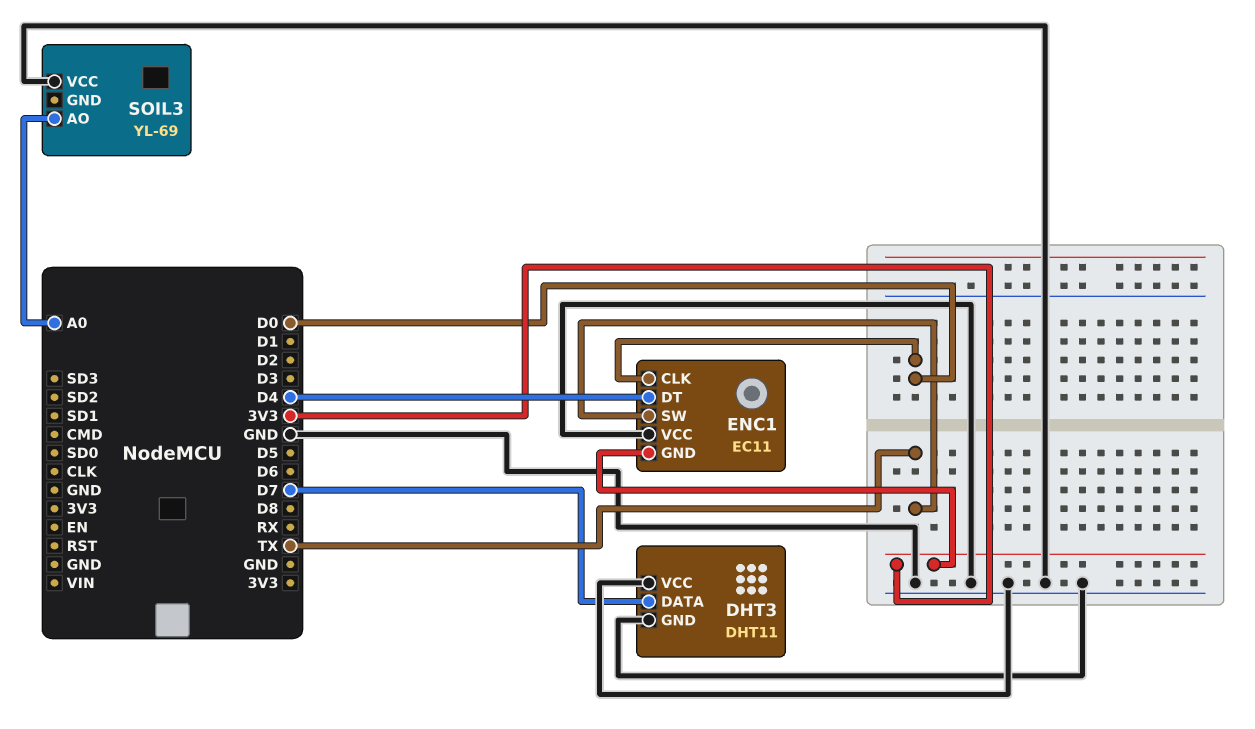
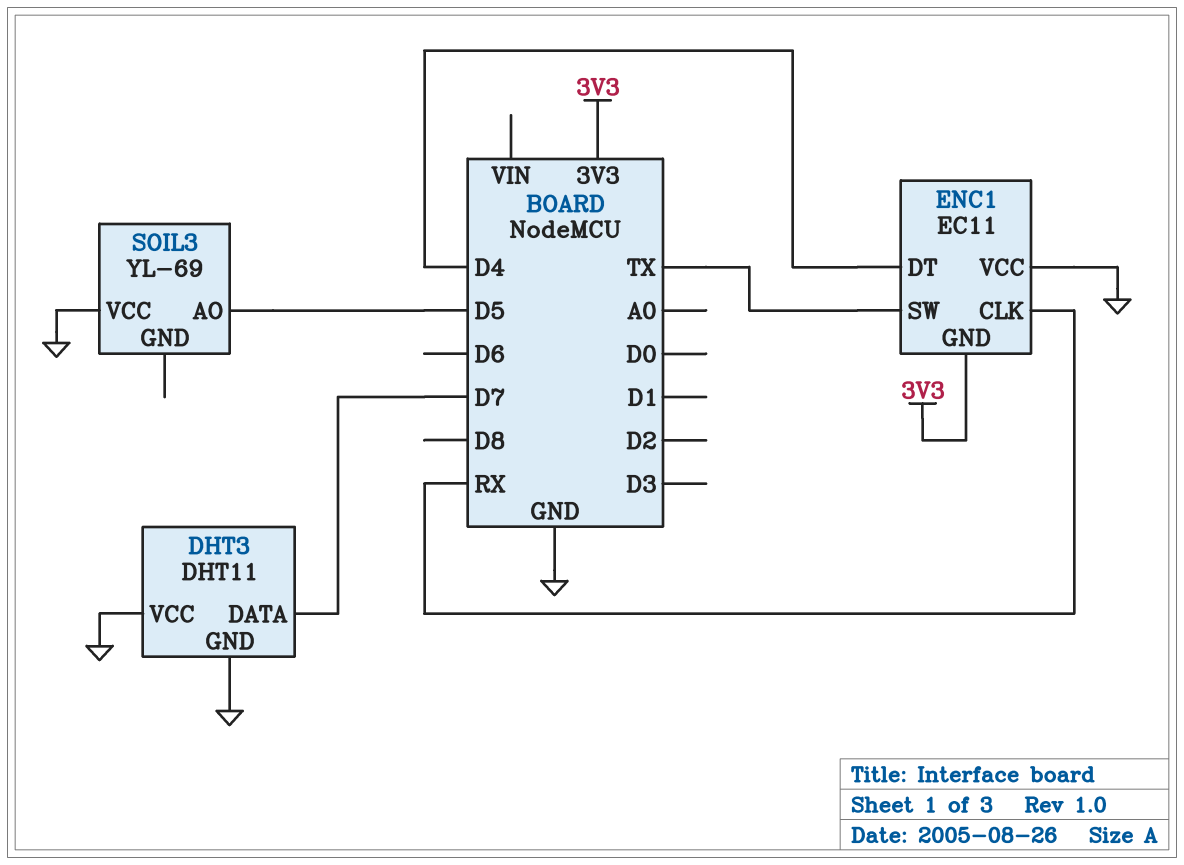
ENC1 pin CLK: D0 -> RX
SOIL3 pin AO: A0 -> D5

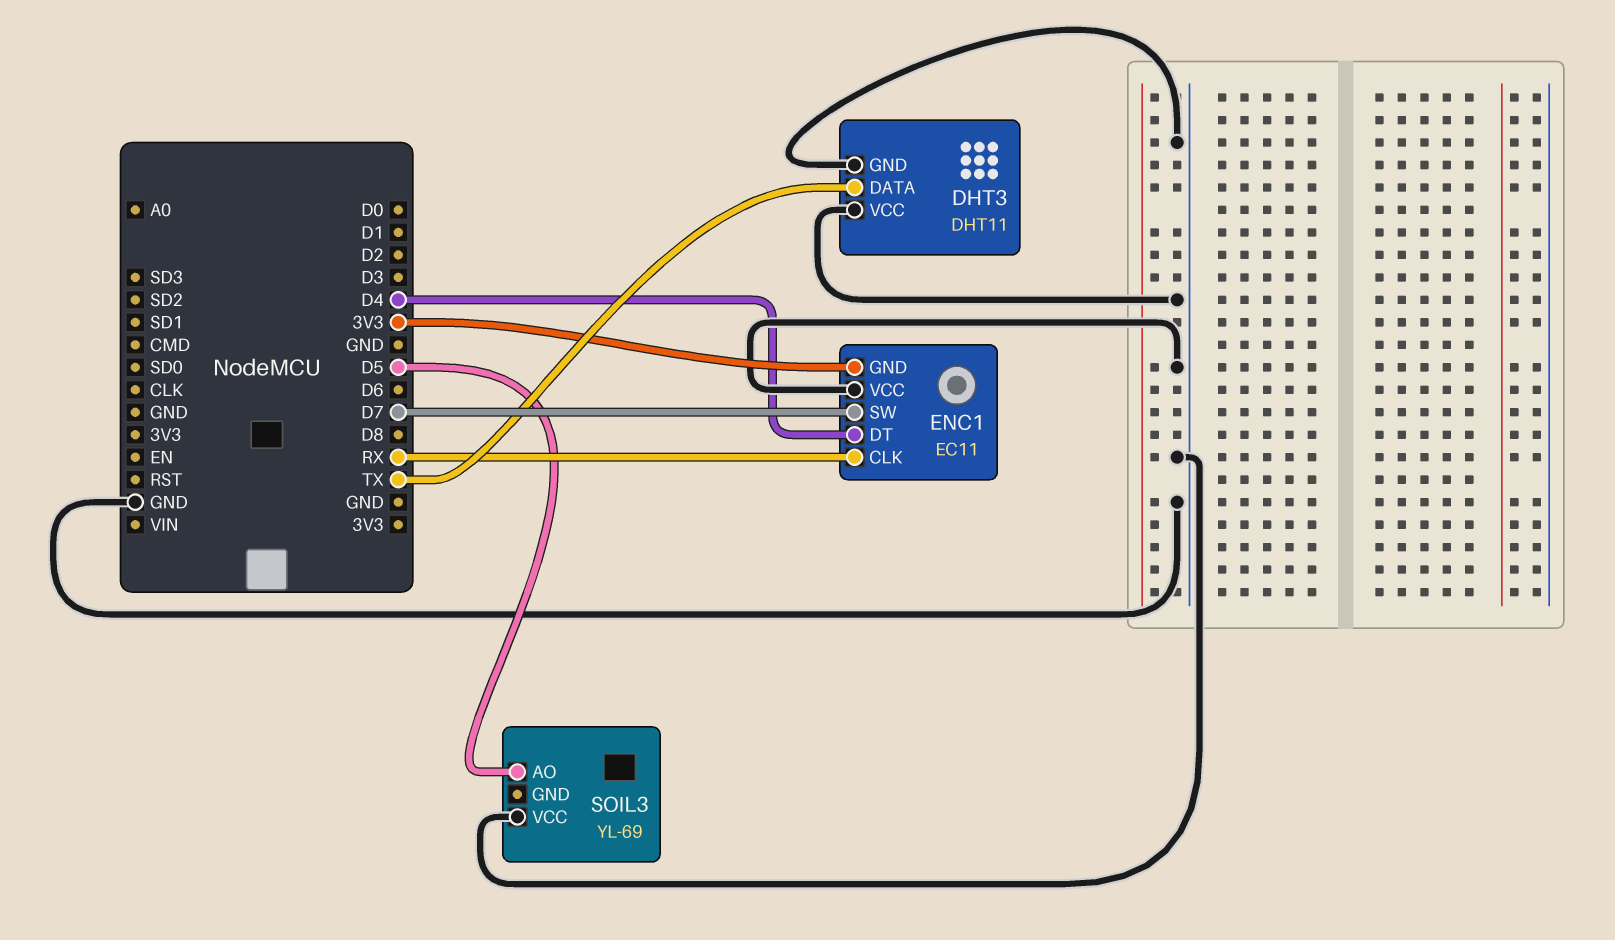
DHT3 pin DATA: D7 -> TX
ENC1 pin SW: TX -> D7

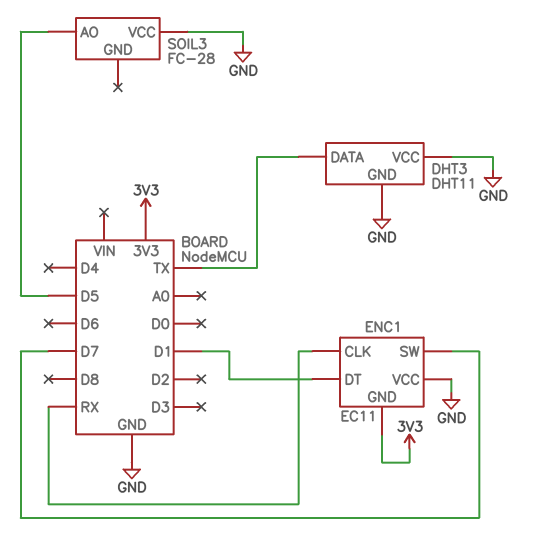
ENC1 pin DT: D4 -> D1
SOIL3: YL-69 -> FC-28

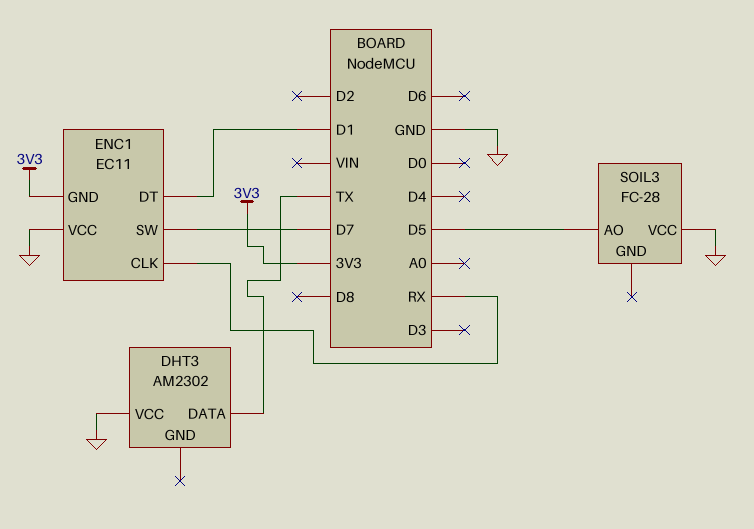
DHT3: DHT11 -> AM2302
DHT3 pin GND: GND -> none

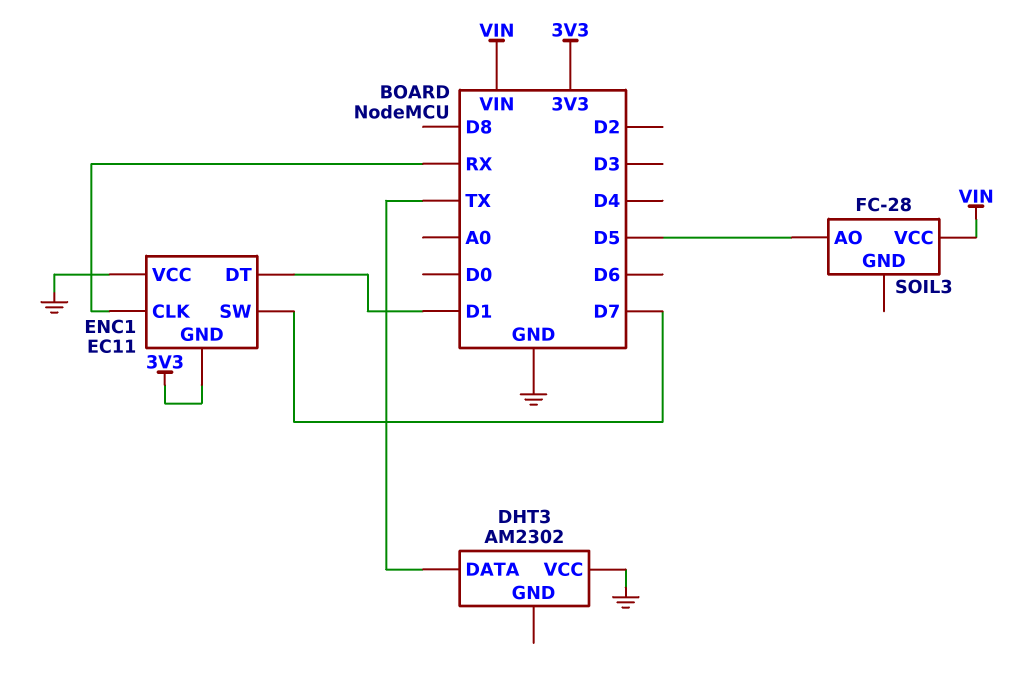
SOIL3 pin VCC: GND -> VIN

